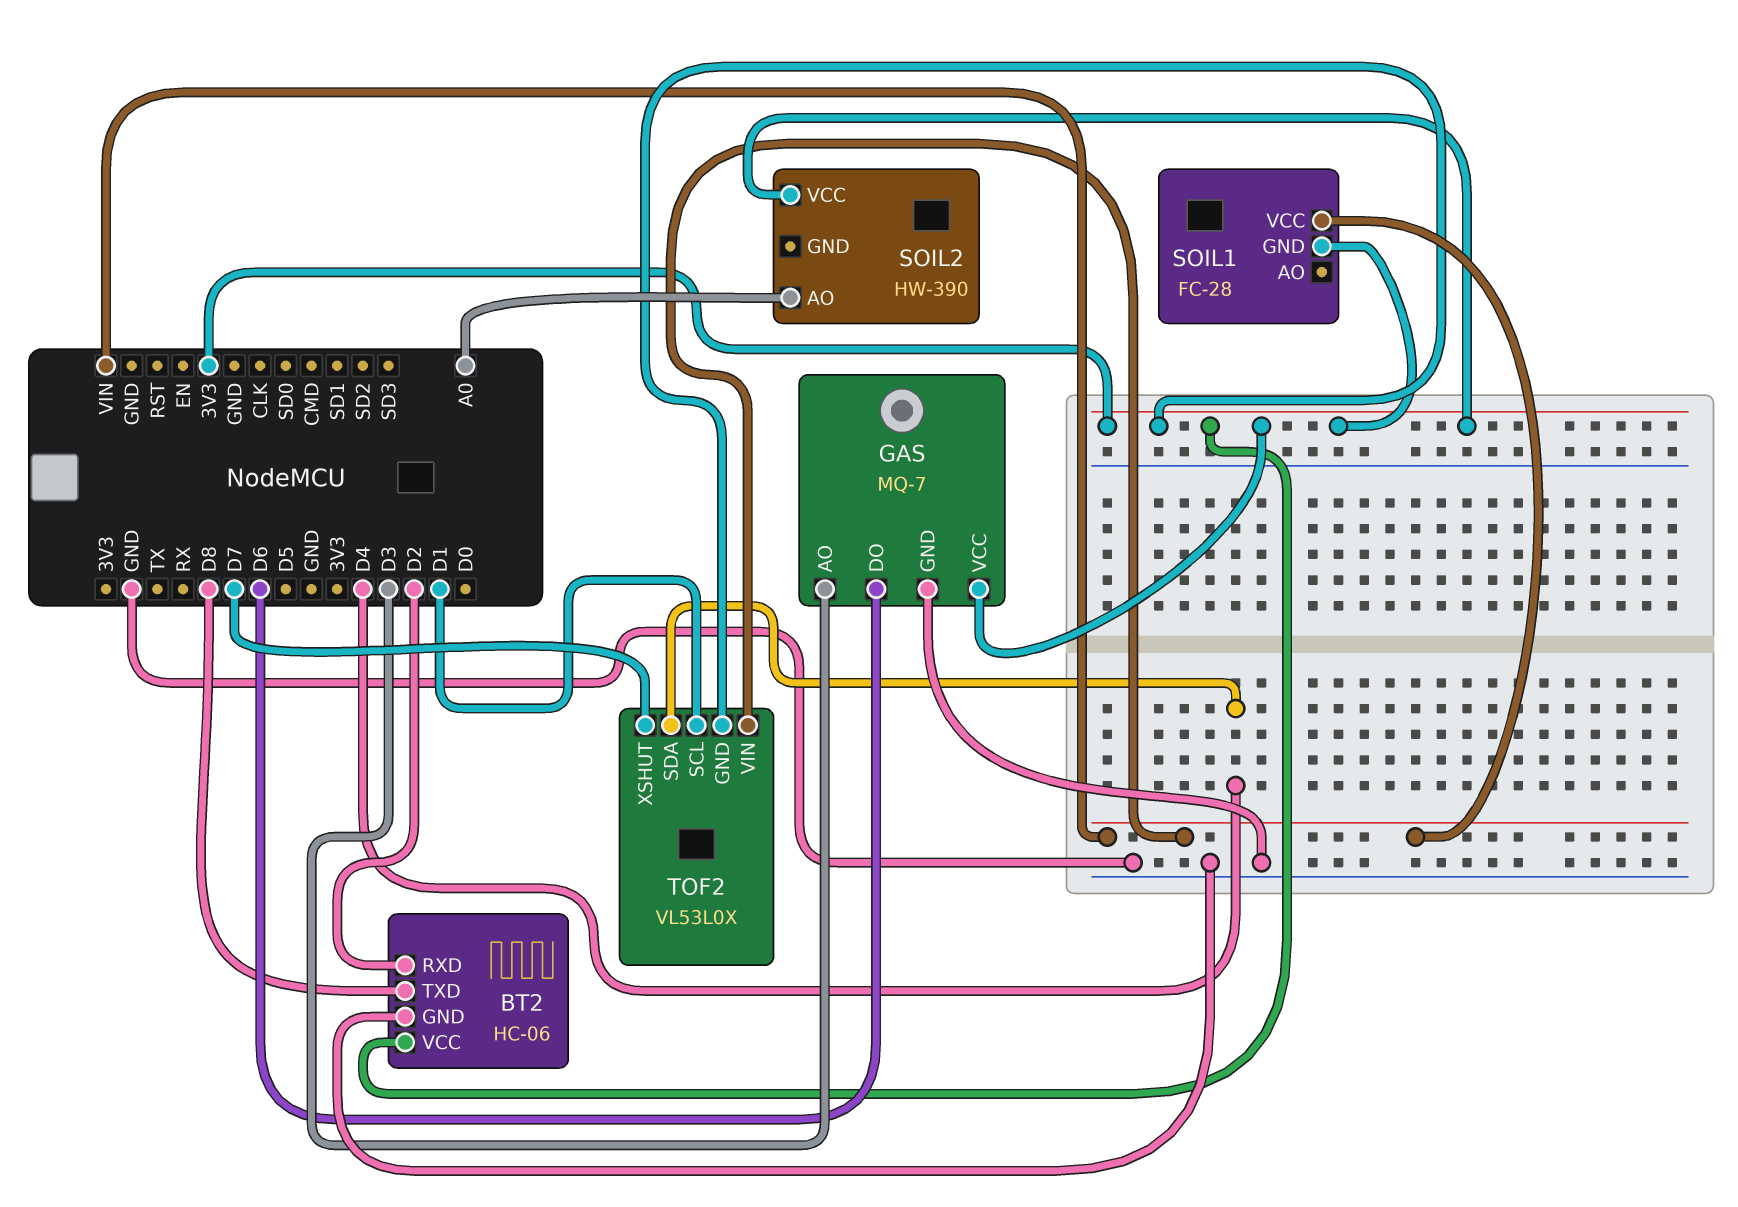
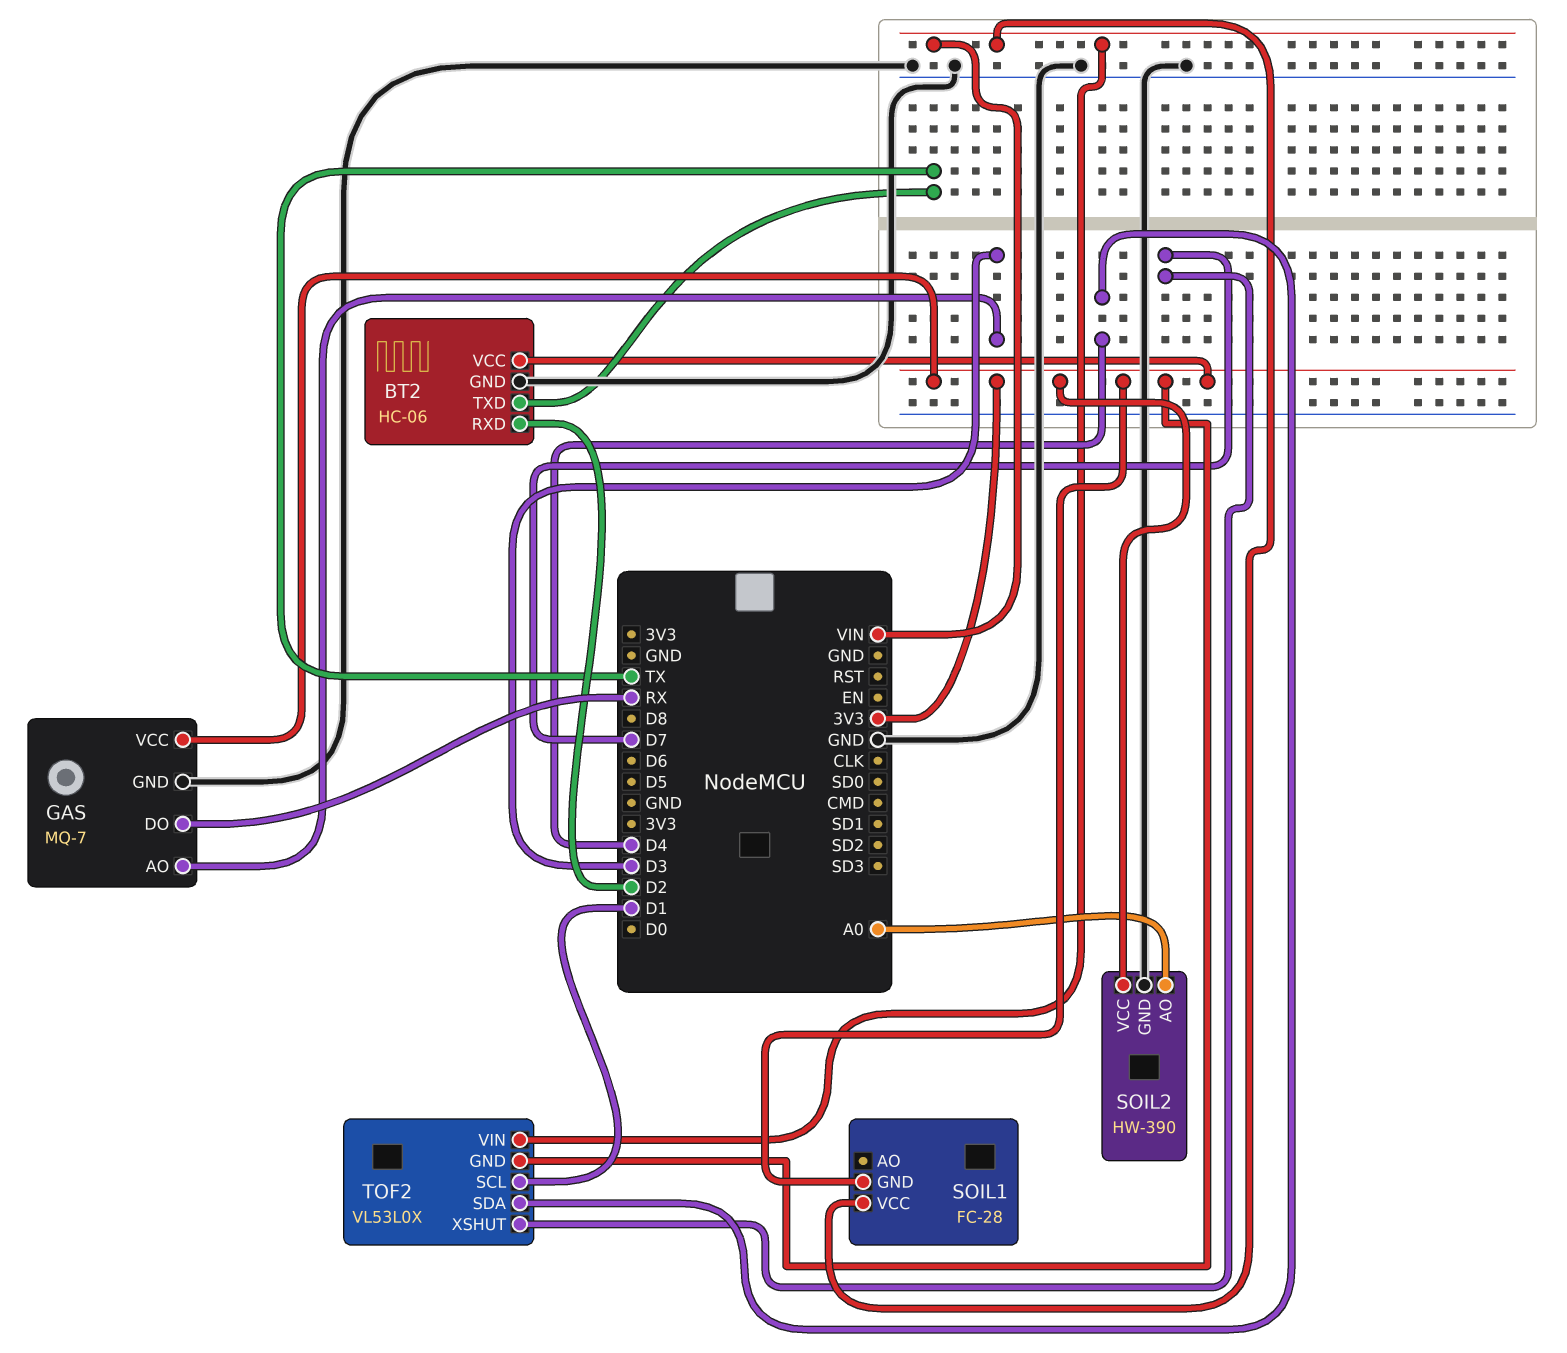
BT2 pin TXD: D8 -> TX
GAS pin DO: D6 -> RX
SOIL2 pin GND: none -> GND

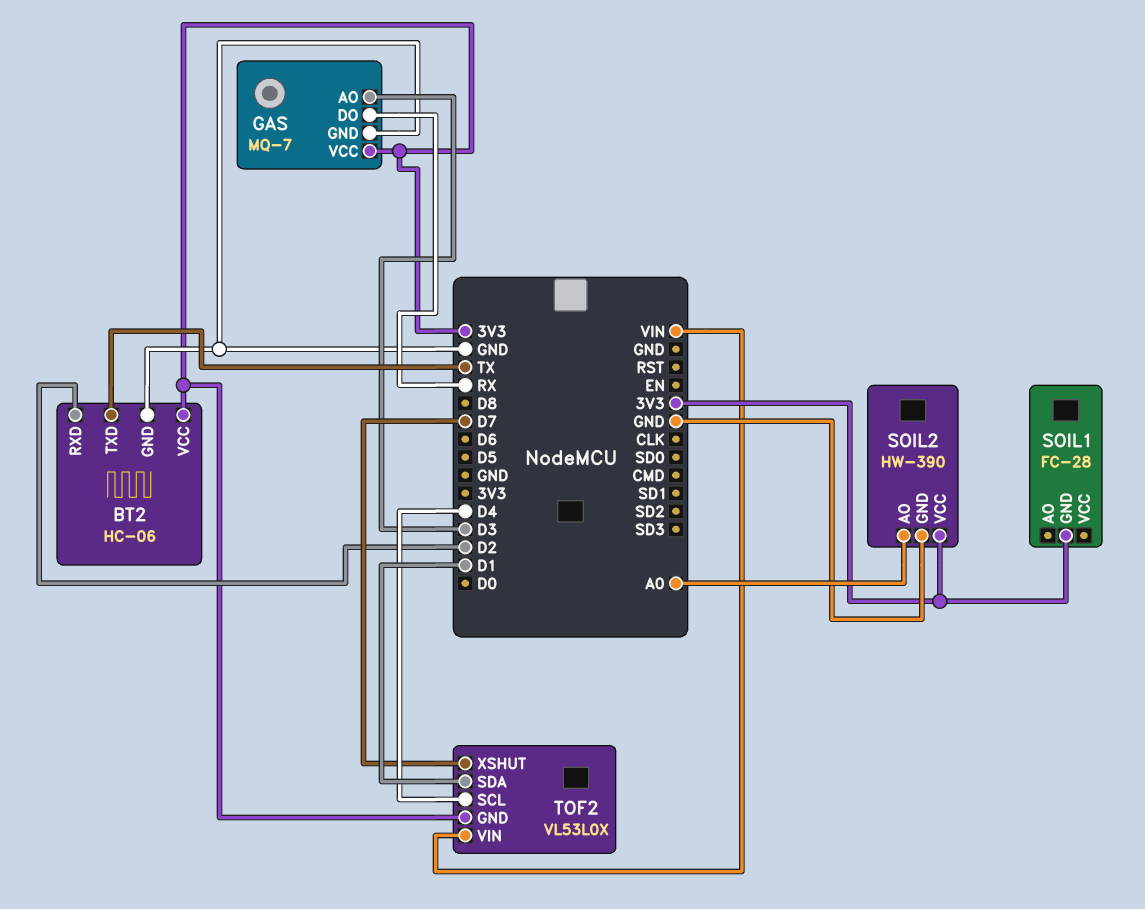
SOIL1 pin VCC: VIN -> none
TOF2 pin SCL: D1 -> D4
TOF2 pin SDA: D4 -> D1

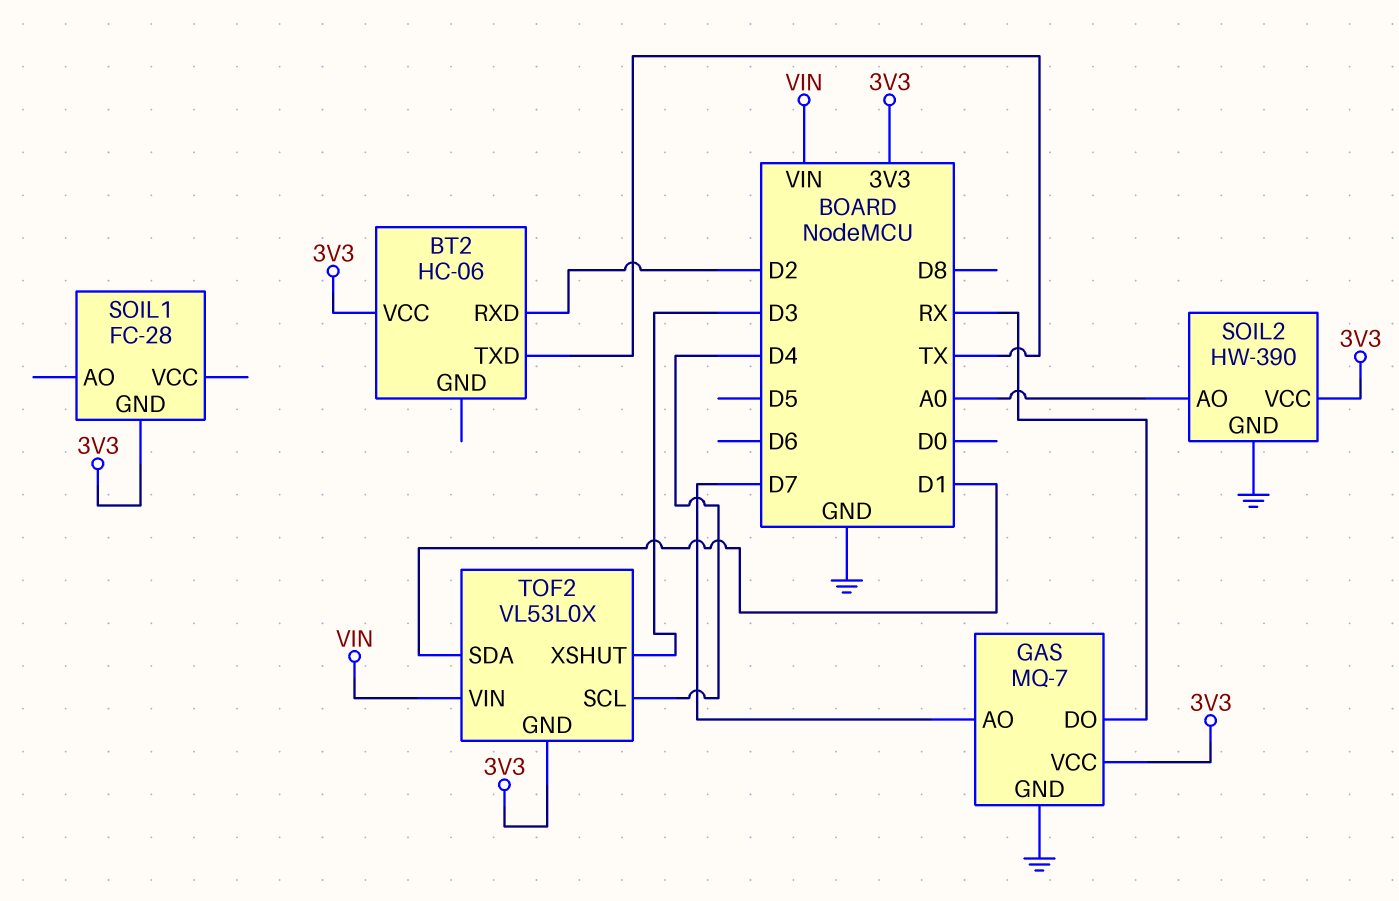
BT2 pin GND: GND -> none
GAS pin AO: D3 -> D7
TOF2 pin XSHUT: D7 -> D3

